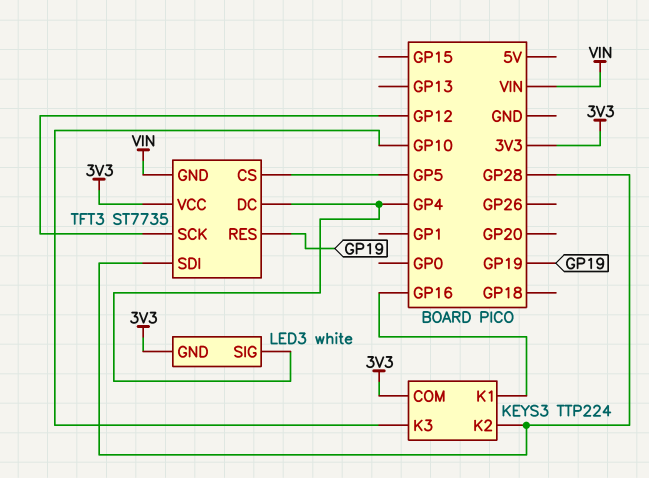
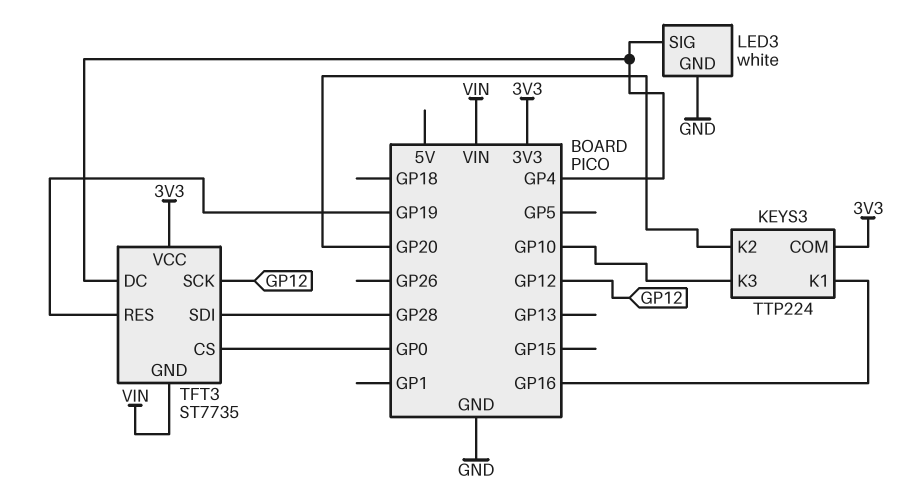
KEYS3 pin K2: GP28 -> GP20
LED3 pin GND: 3V3 -> GND
TFT3 pin CS: GP5 -> GP0

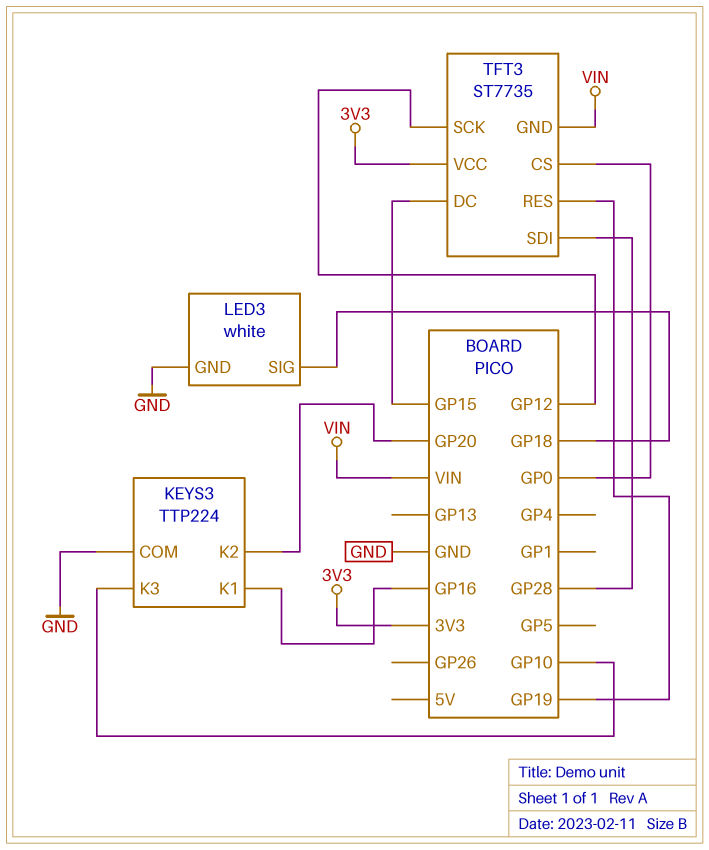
KEYS3 pin COM: 3V3 -> GND
LED3 pin SIG: GP4 -> GP18
TFT3 pin DC: GP4 -> GP15

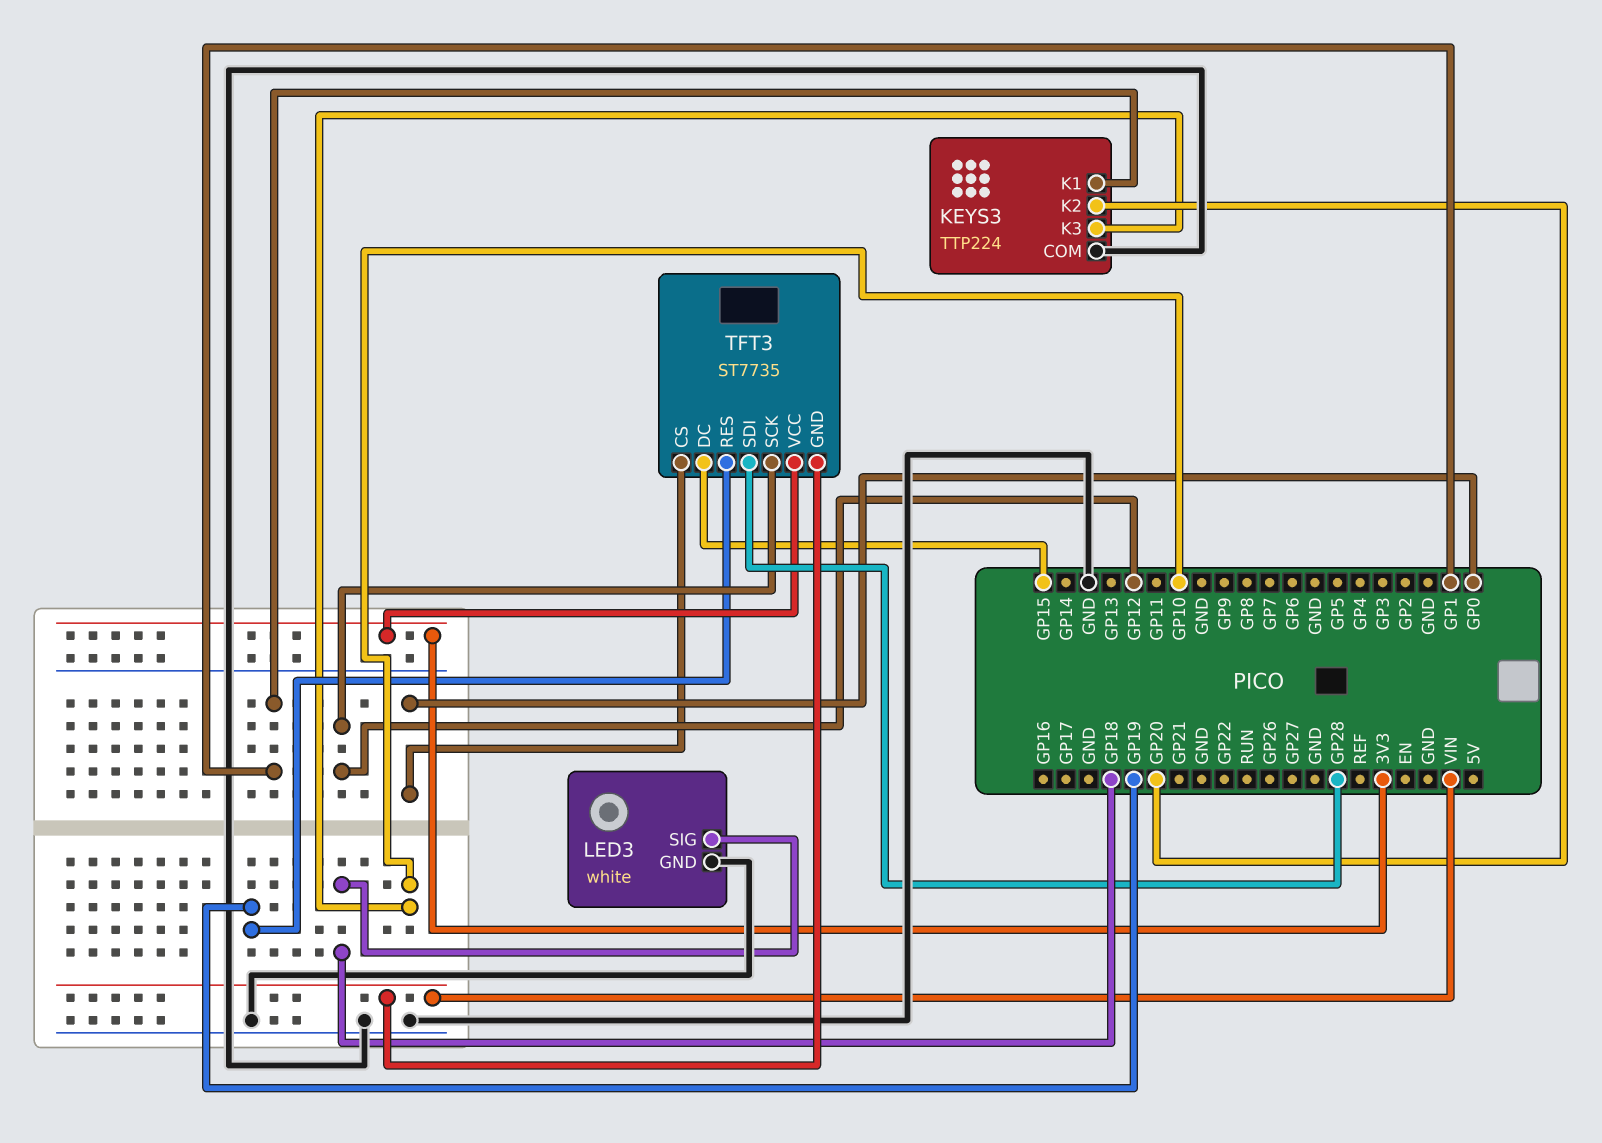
KEYS3 pin K1: GP16 -> GP1

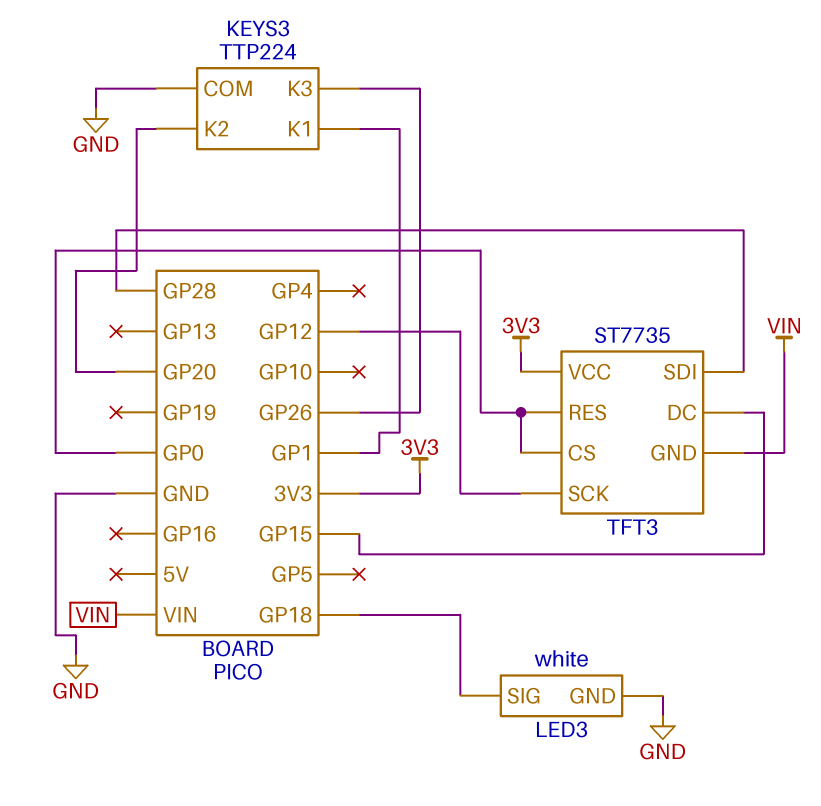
KEYS3 pin K3: GP10 -> GP26
TFT3 pin RES: GP19 -> GP0

